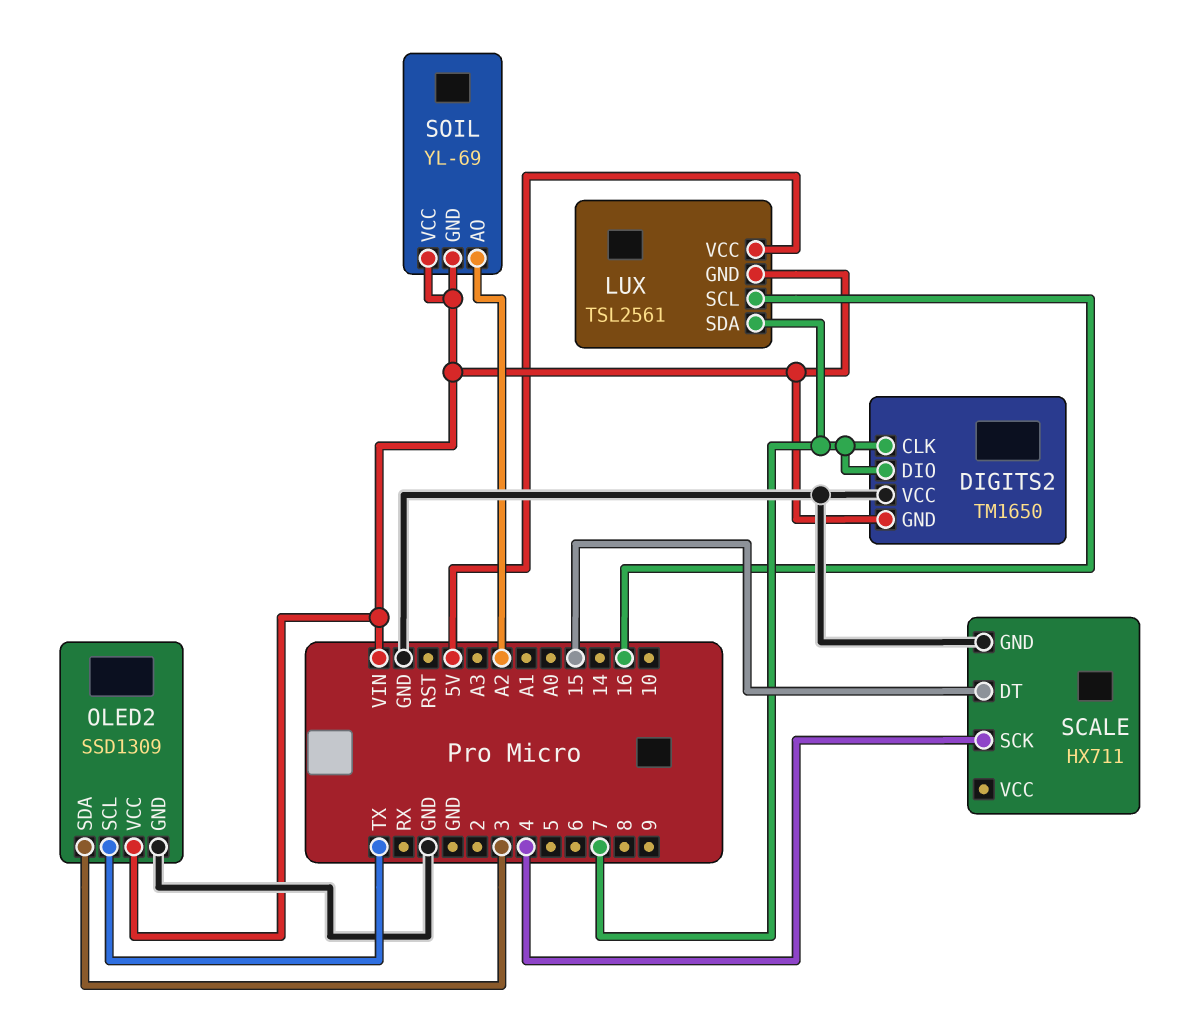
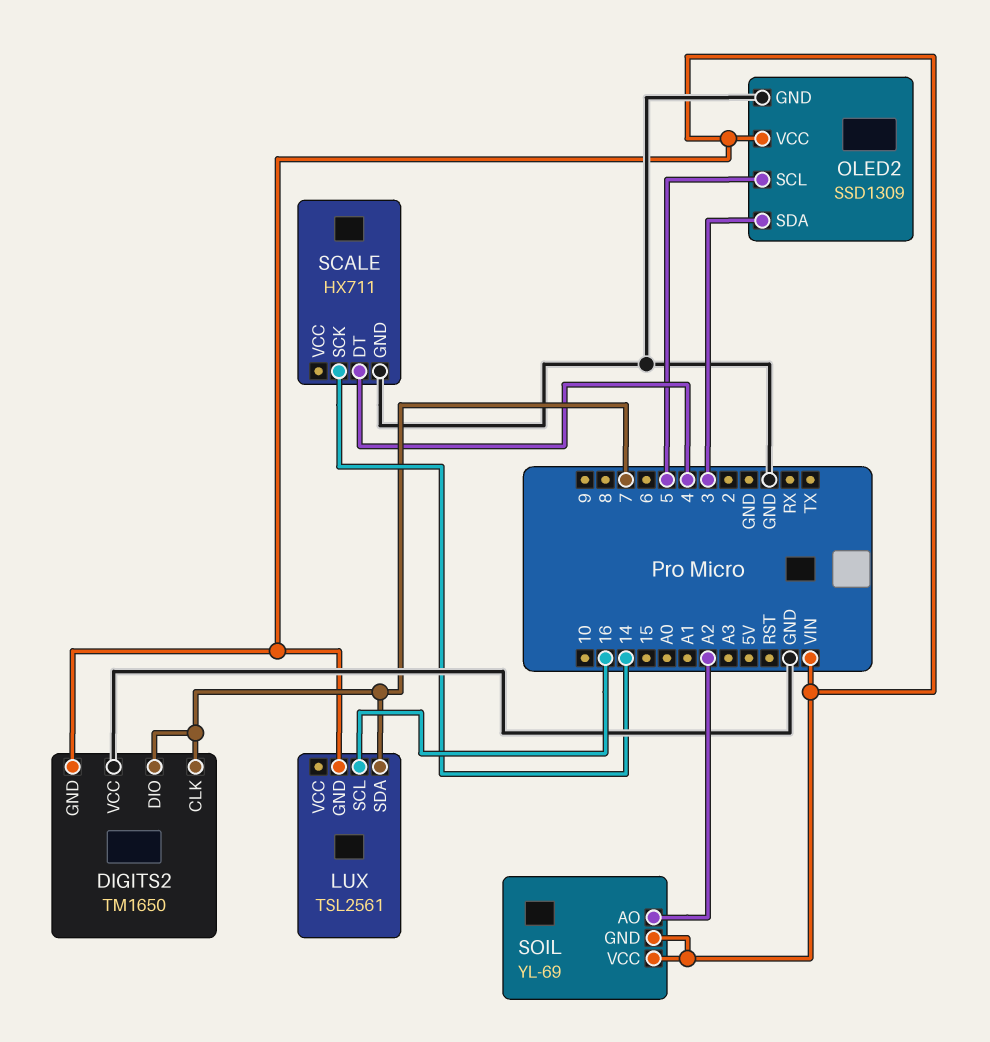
LUX pin VCC: 5V -> none
OLED2 pin SCL: TX -> 5
SCALE pin DT: 15 -> 4
SCALE pin SCK: 4 -> 14

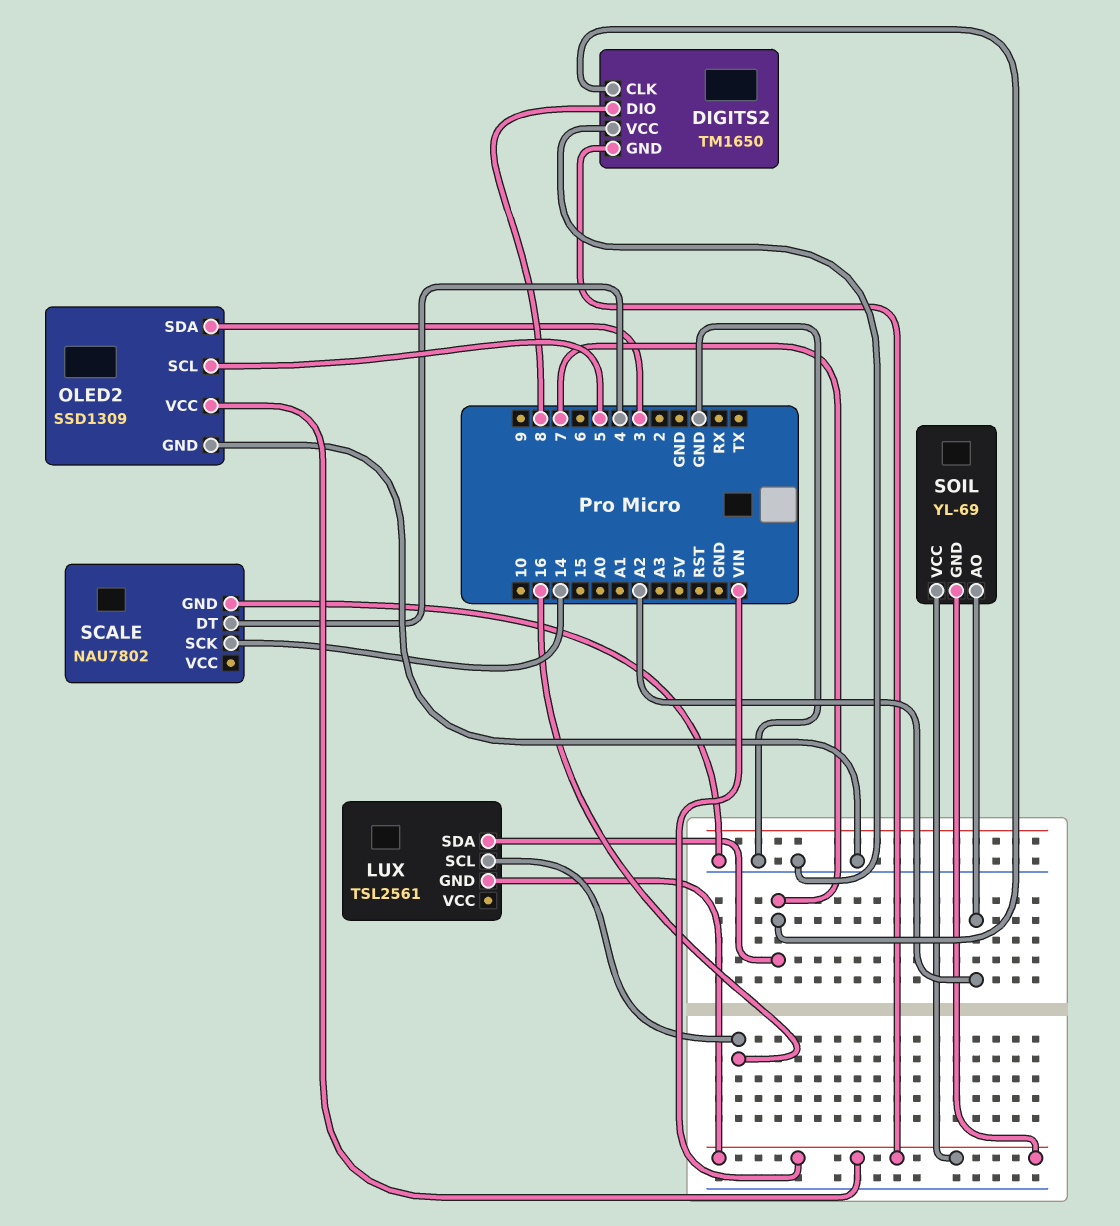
DIGITS2 pin DIO: 7 -> 8
SCALE: HX711 -> NAU7802

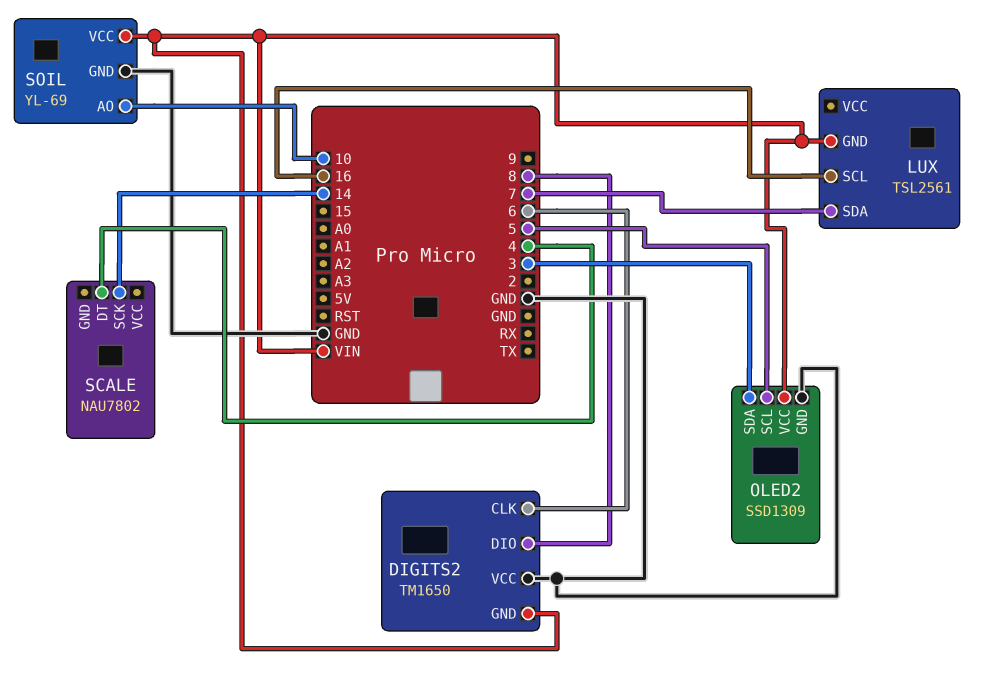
DIGITS2 pin CLK: 7 -> 6
SCALE pin GND: GND -> none
SOIL pin AO: A2 -> 10
SOIL pin GND: VIN -> GND

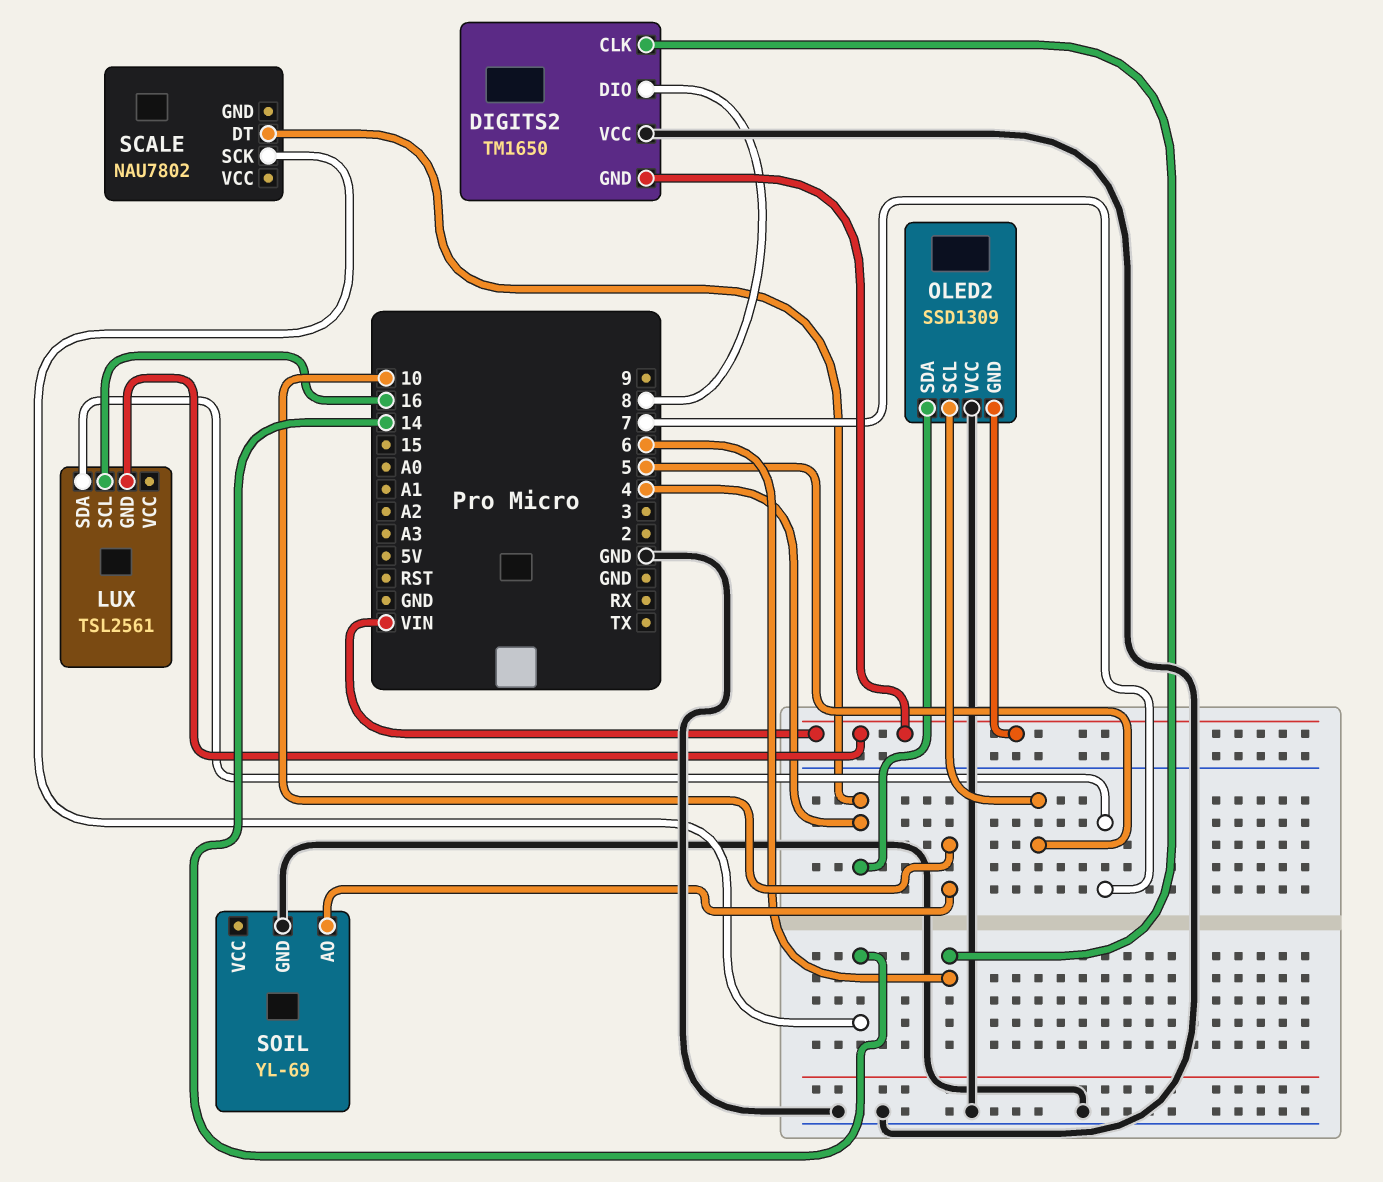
OLED2 pin GND: GND -> VIN
OLED2 pin SDA: 3 -> 4
OLED2 pin VCC: VIN -> GND
SOIL pin VCC: VIN -> none

